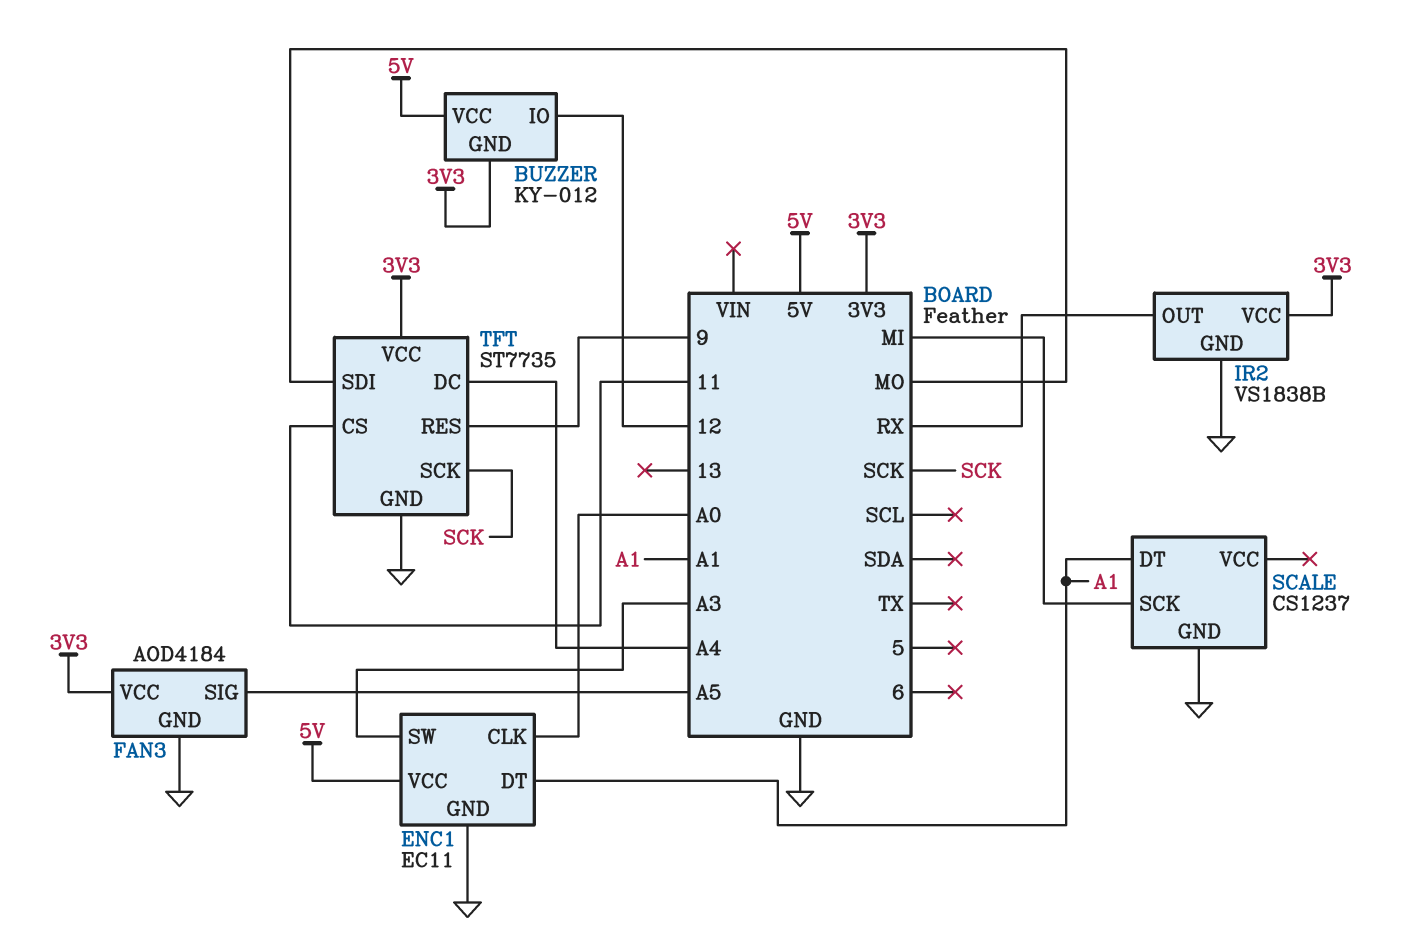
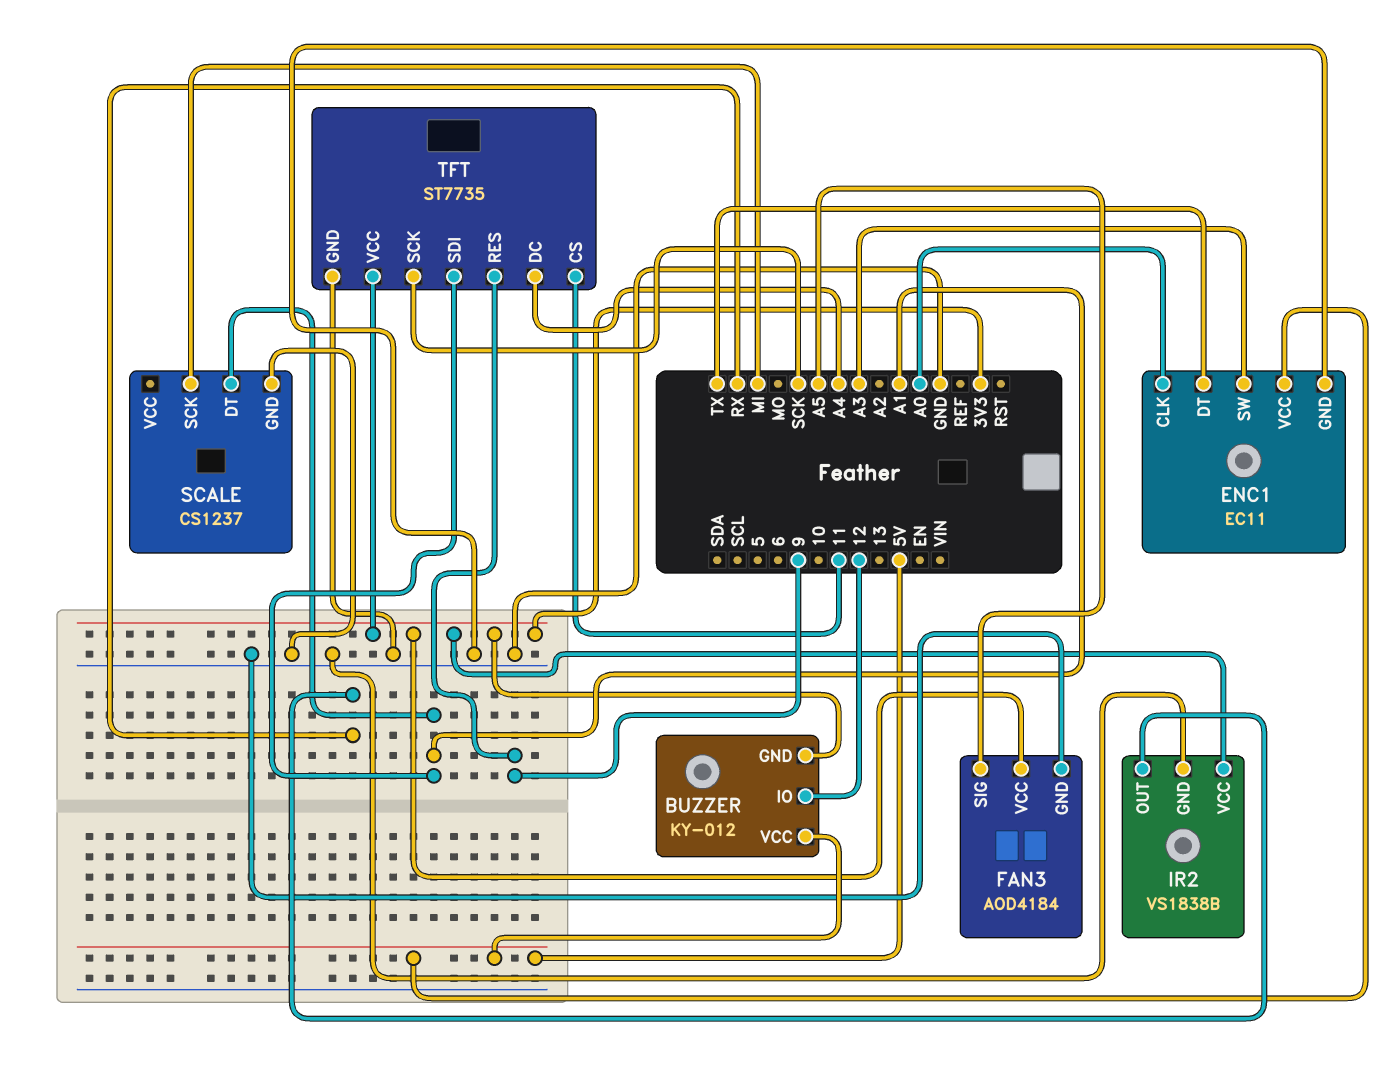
ENC1 pin DT: A1 -> TX
TFT pin SDI: MO -> A1

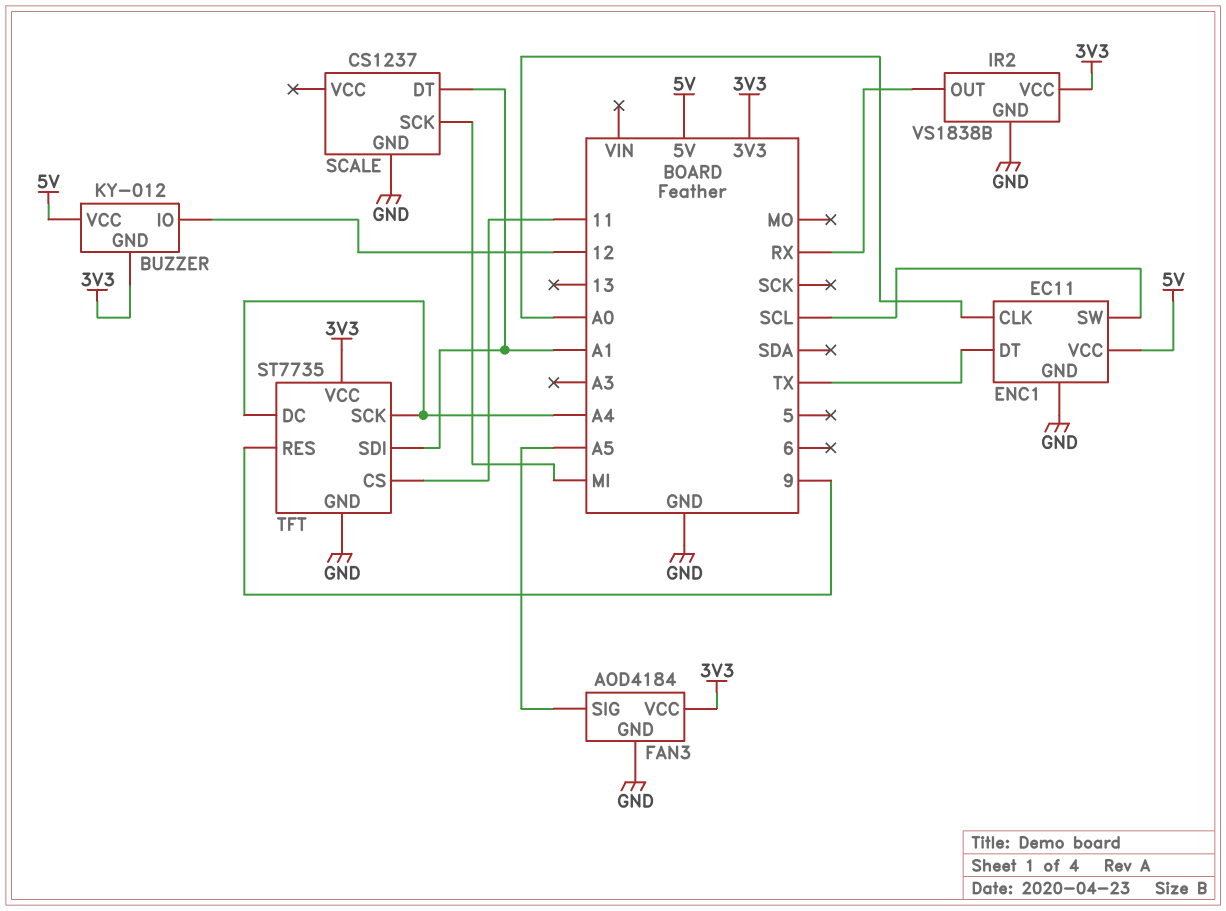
ENC1 pin SW: A3 -> SCL
TFT pin SCK: SCK -> A4

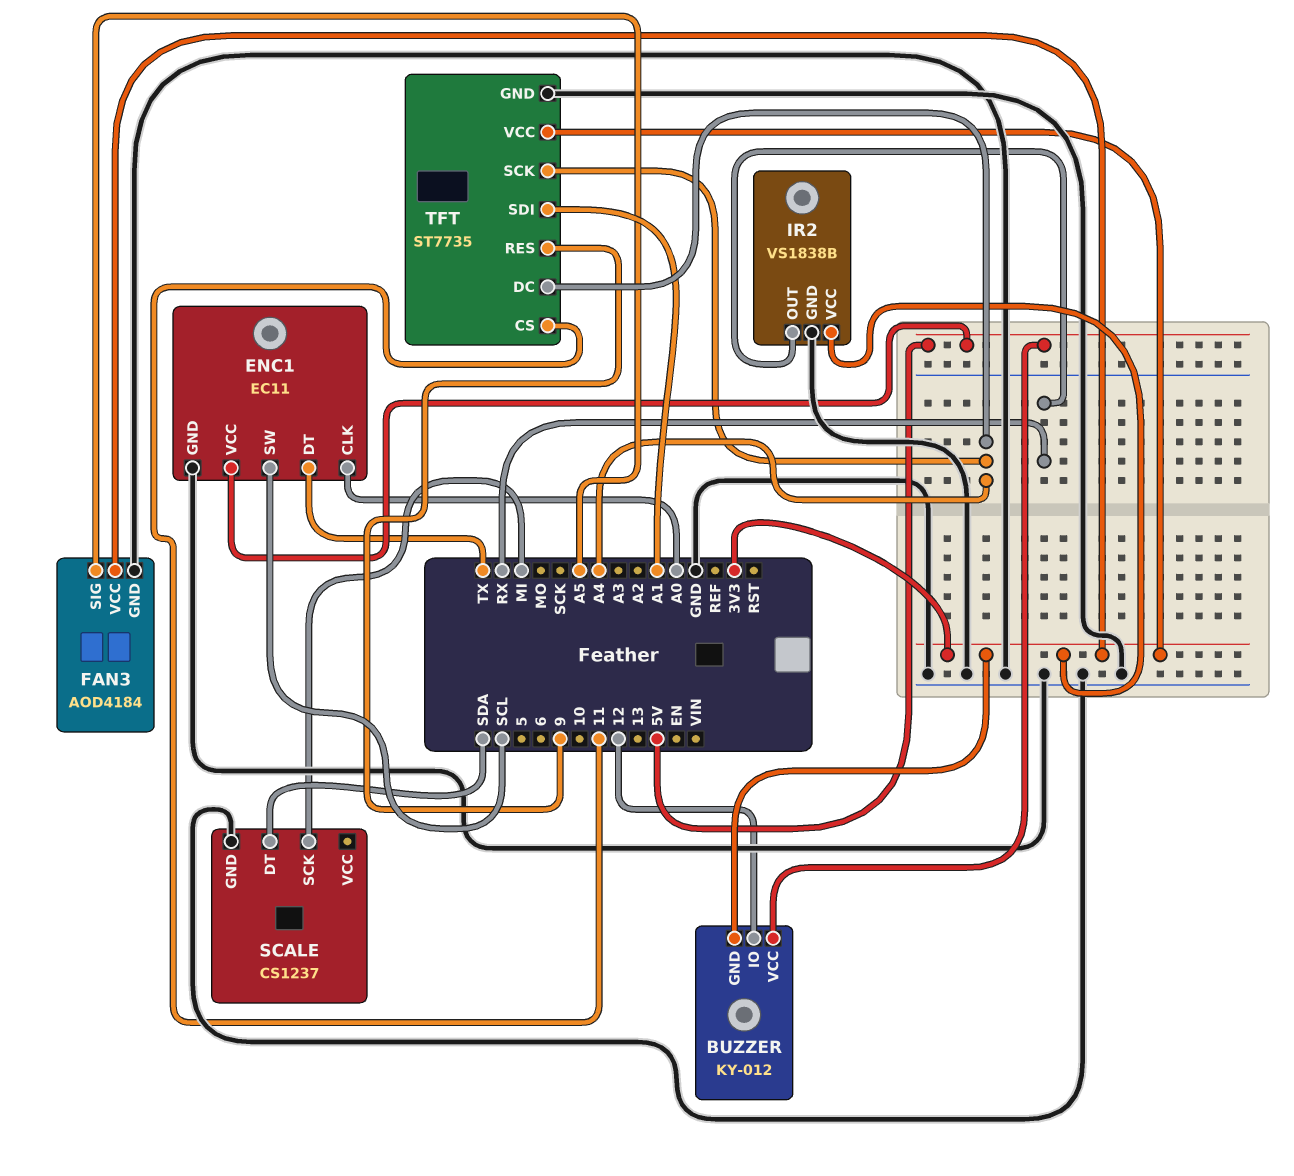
SCALE pin DT: A1 -> SDA

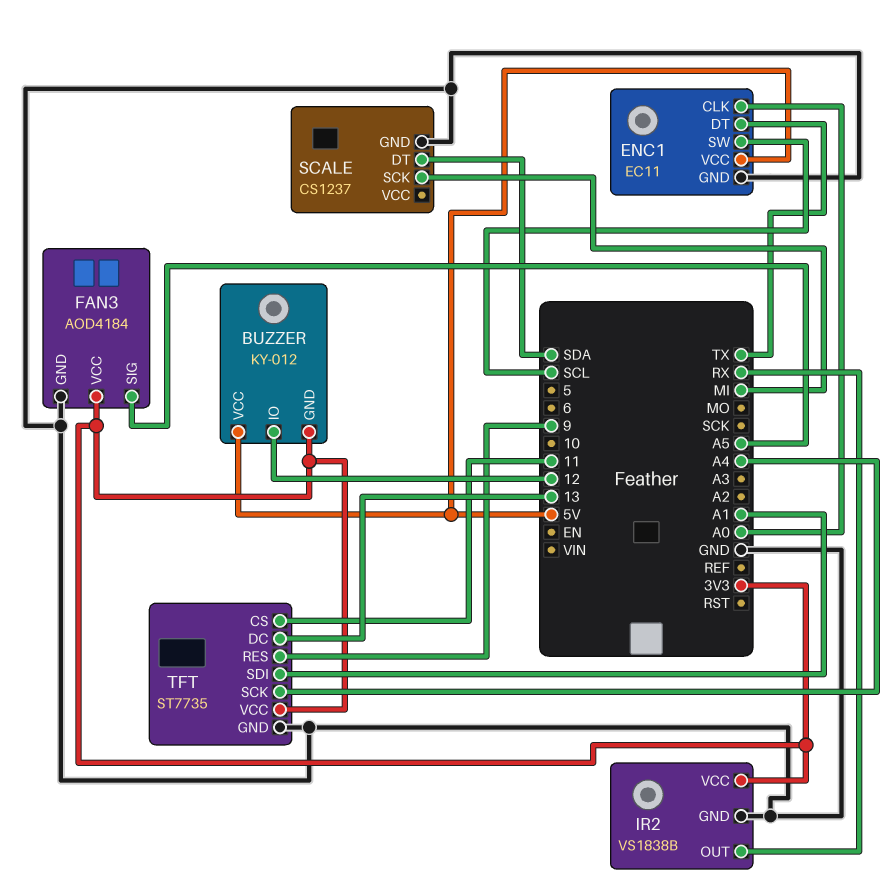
TFT pin DC: A4 -> 13

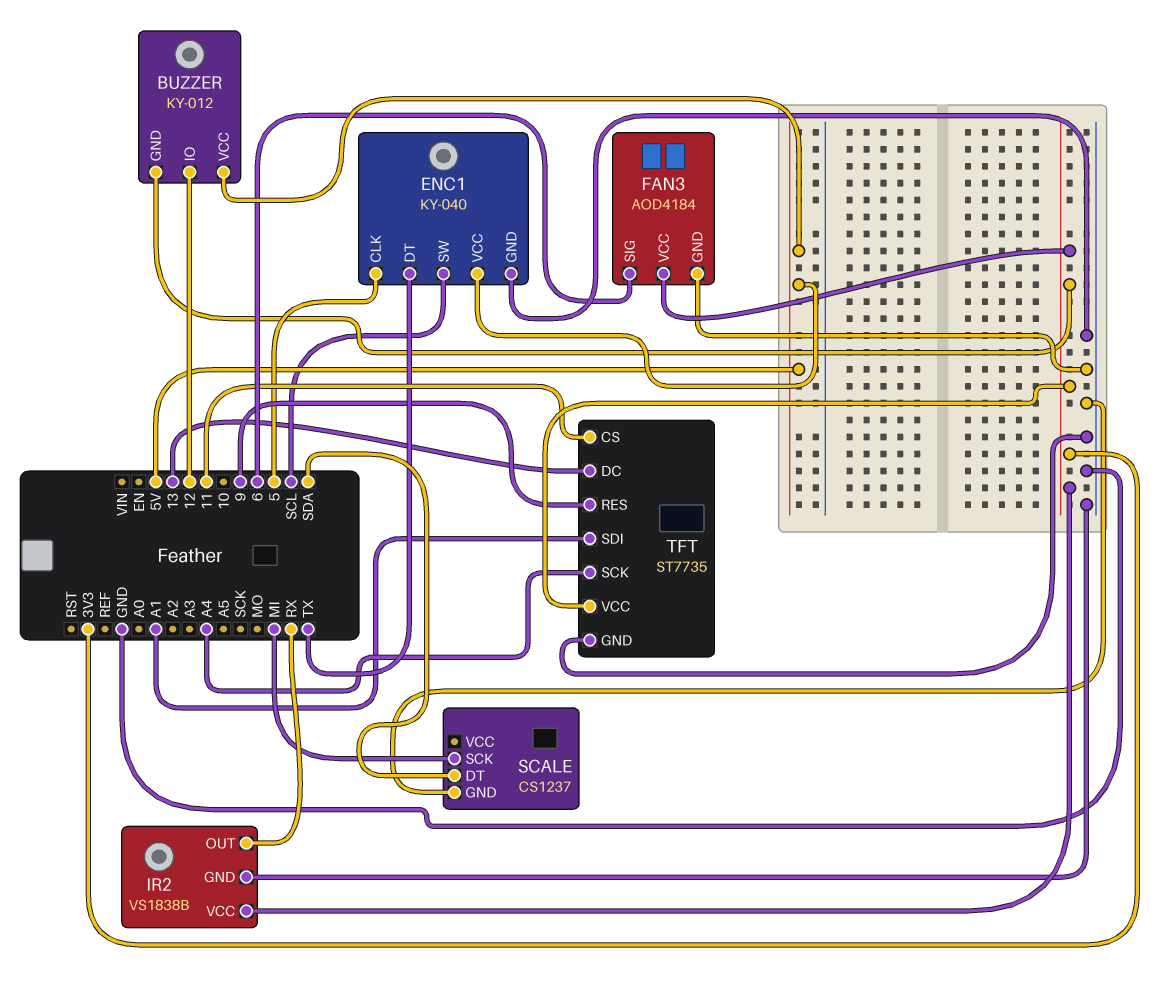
ENC1: EC11 -> KY-040
ENC1 pin CLK: A0 -> 5
FAN3 pin SIG: A5 -> 6

